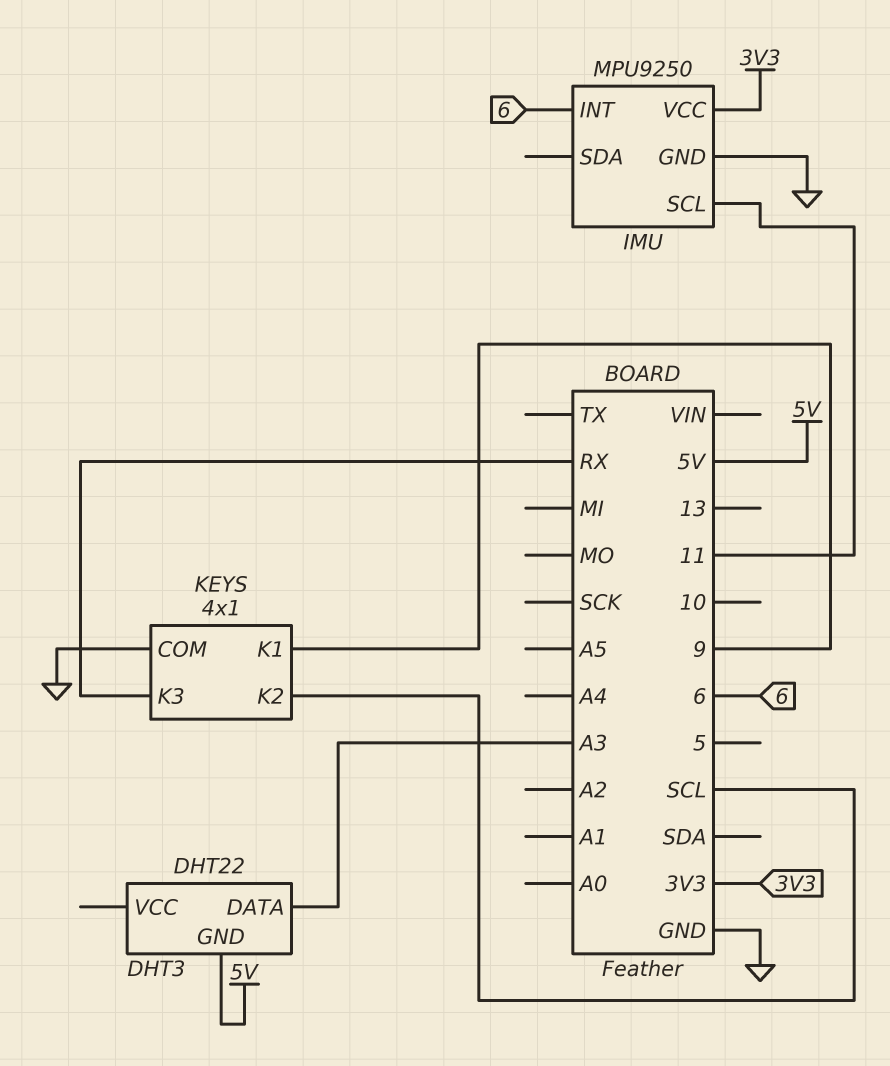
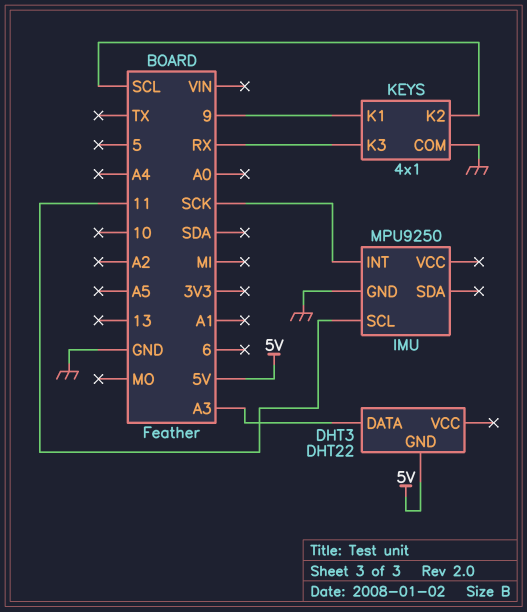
IMU pin INT: 6 -> SCK
IMU pin VCC: 3V3 -> none

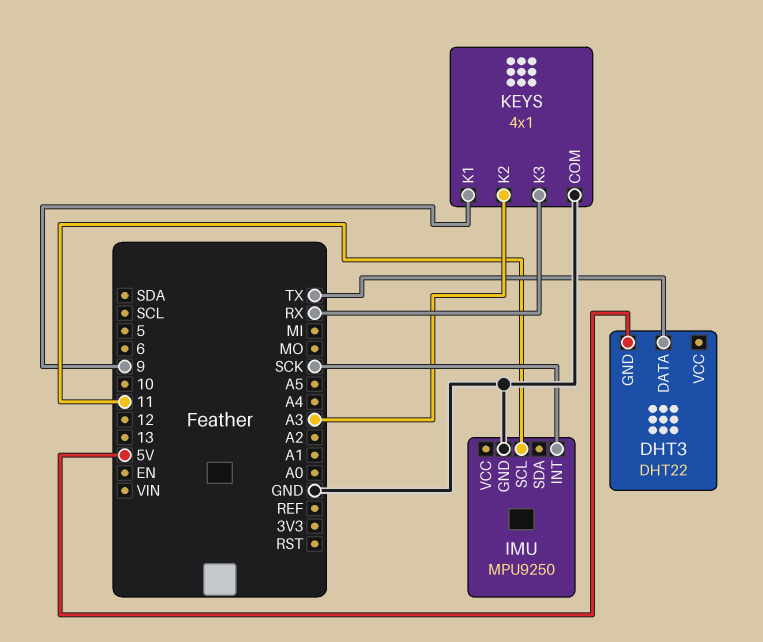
DHT3 pin DATA: A3 -> TX
KEYS pin K2: SCL -> A3

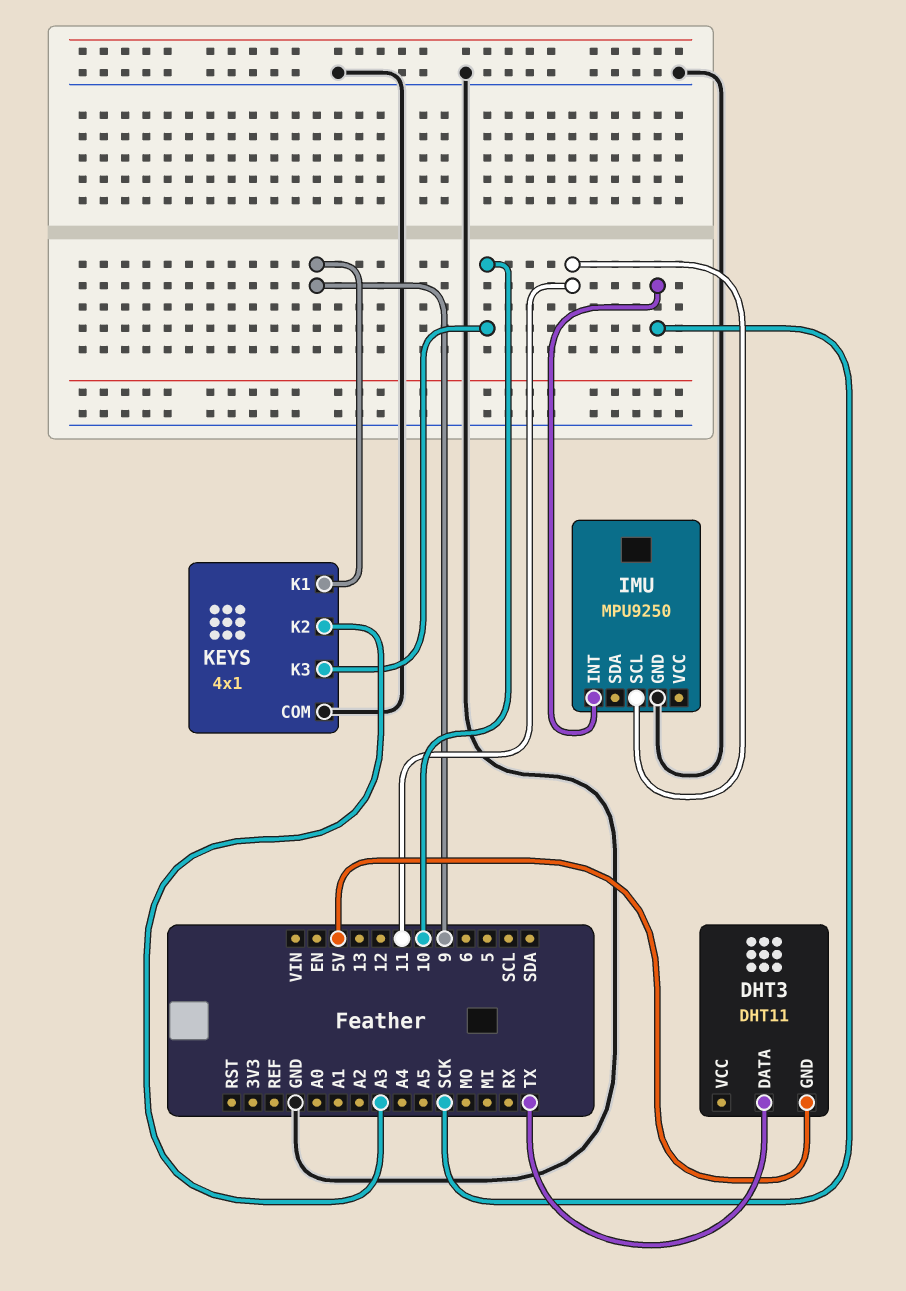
DHT3: DHT22 -> DHT11
KEYS pin K3: RX -> 10

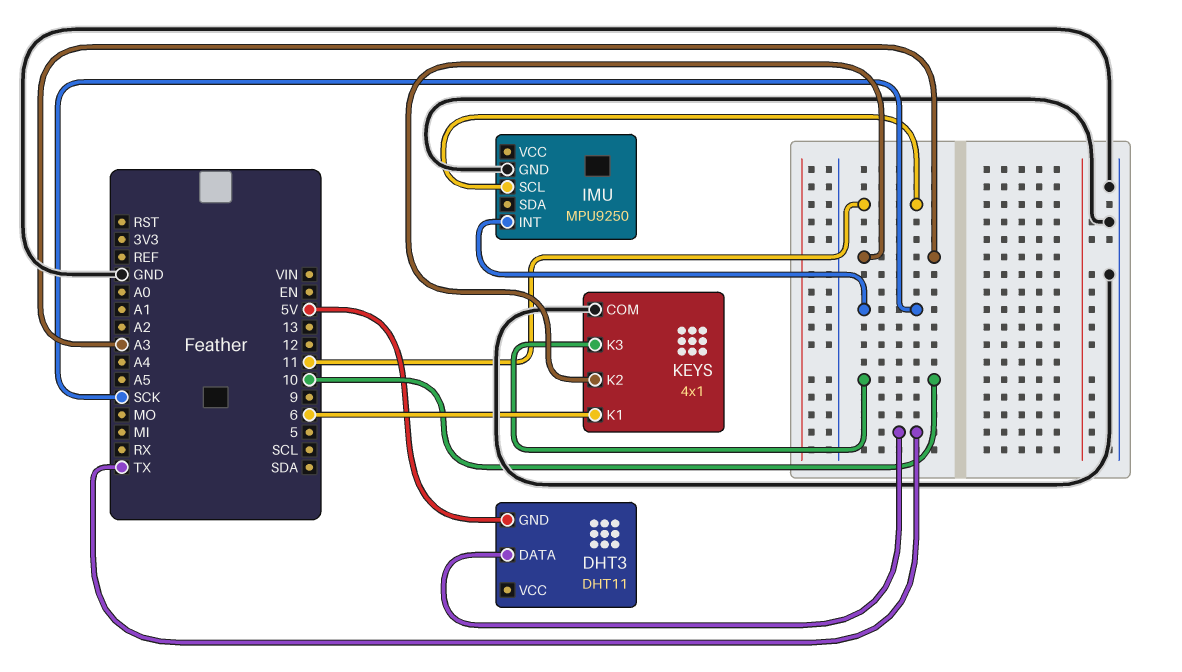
KEYS pin K1: 9 -> 6

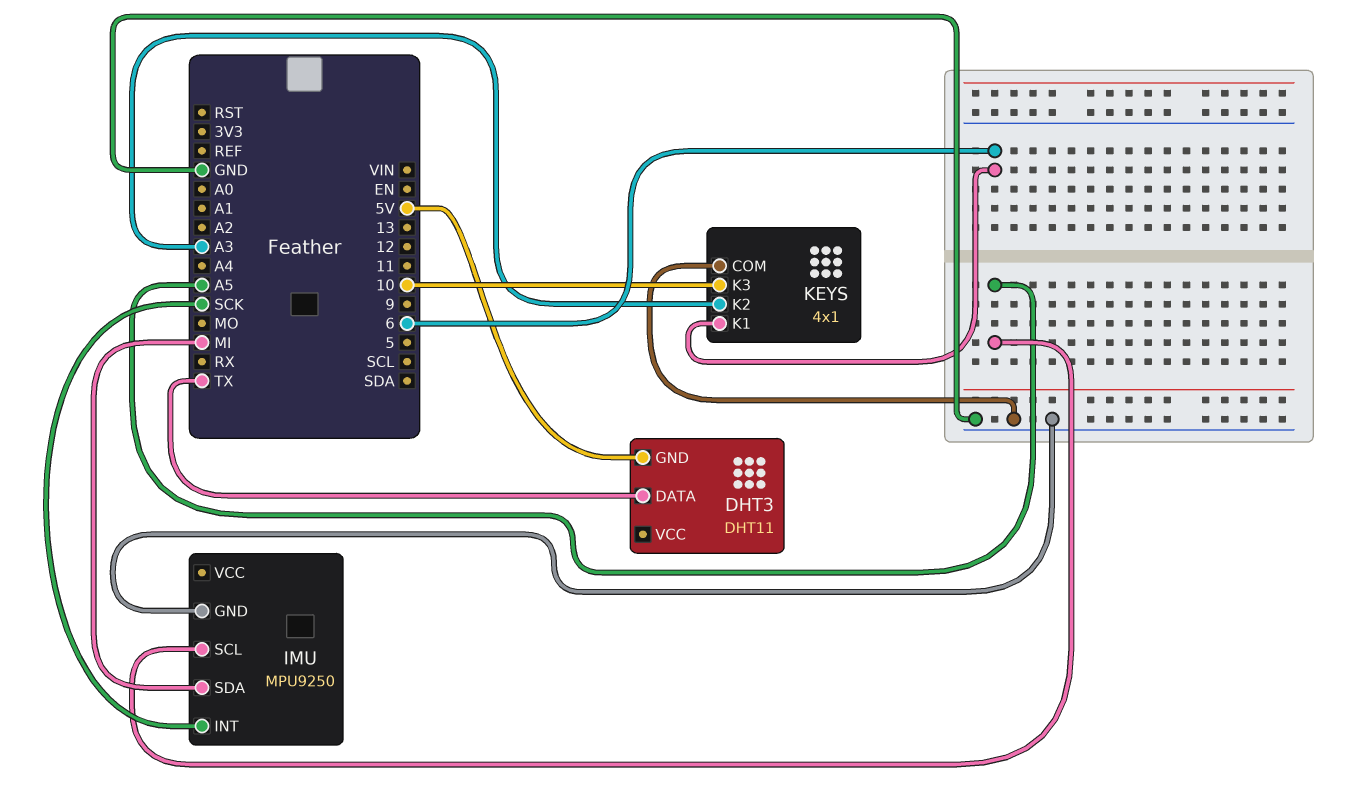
IMU pin SCL: 11 -> A5
IMU pin SDA: none -> MI

